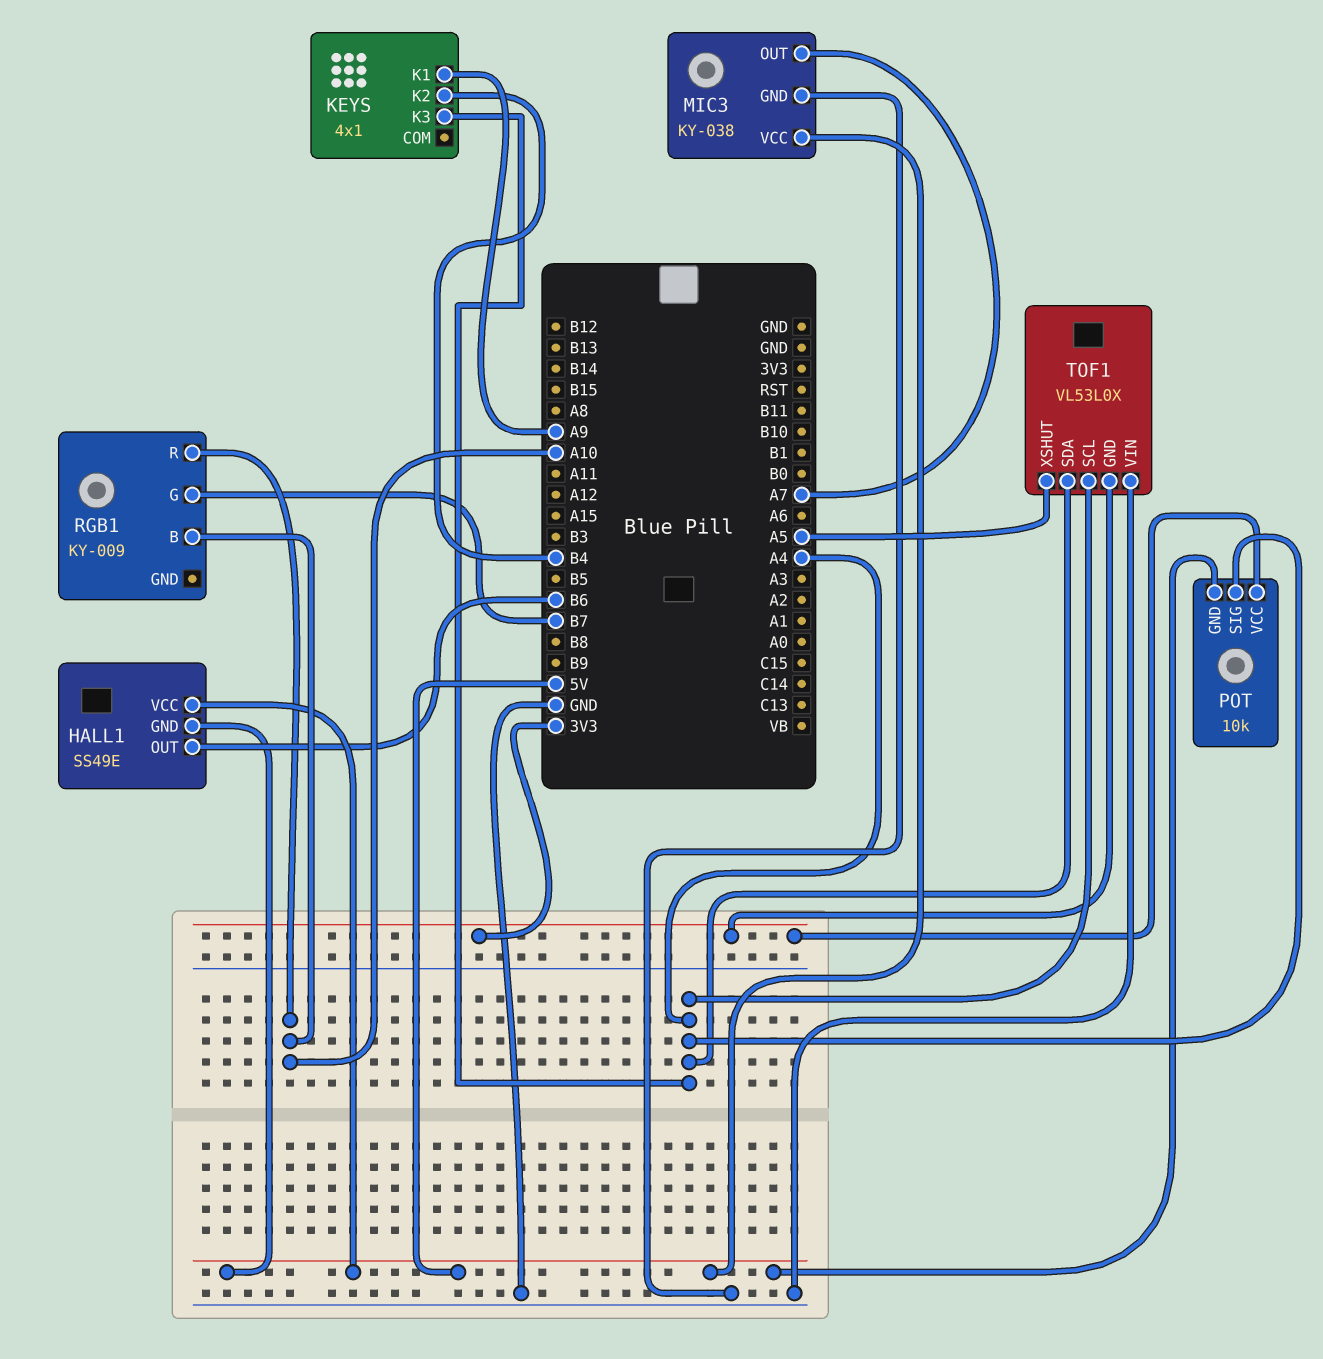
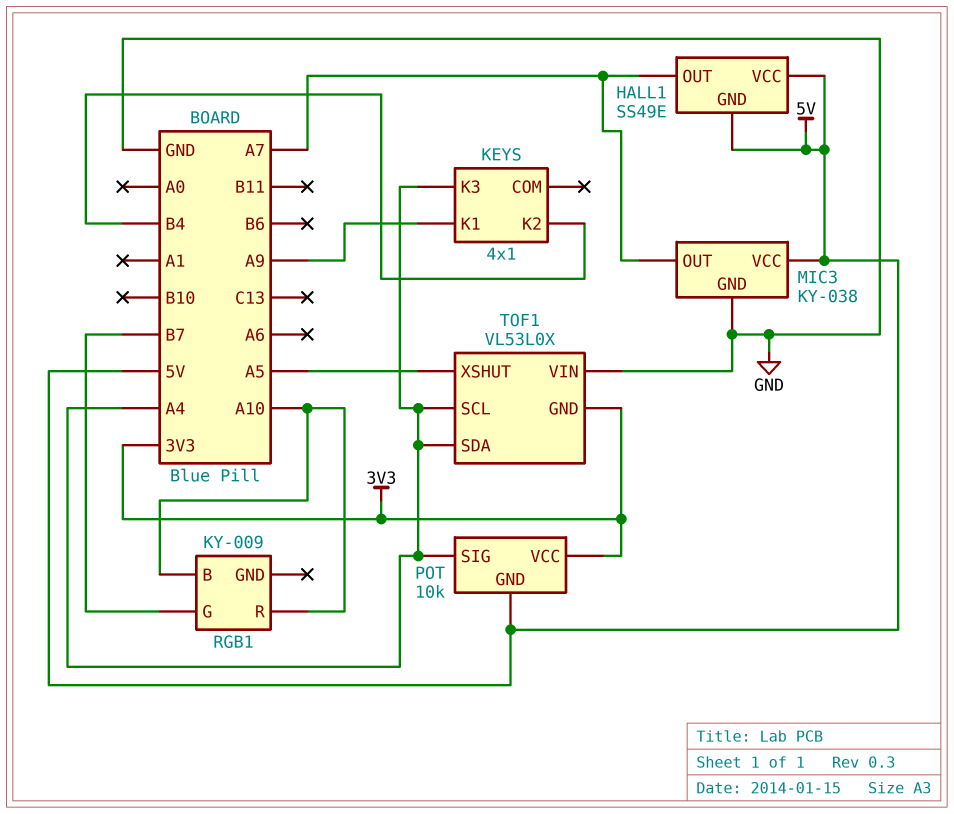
HALL1 pin OUT: B6 -> A7

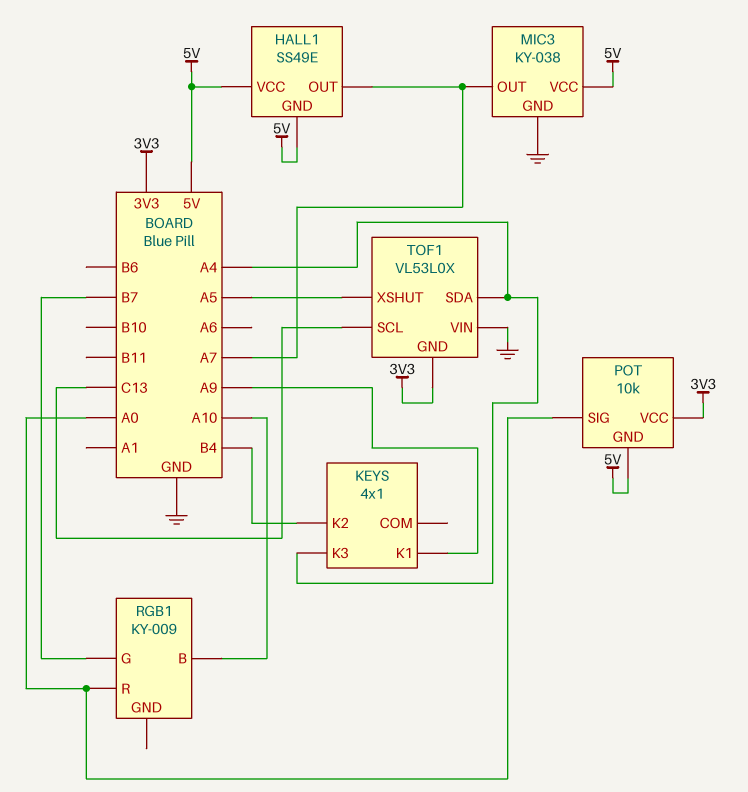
POT pin SIG: A4 -> A0
RGB1 pin R: A10 -> A0
TOF1 pin SCL: A4 -> C13

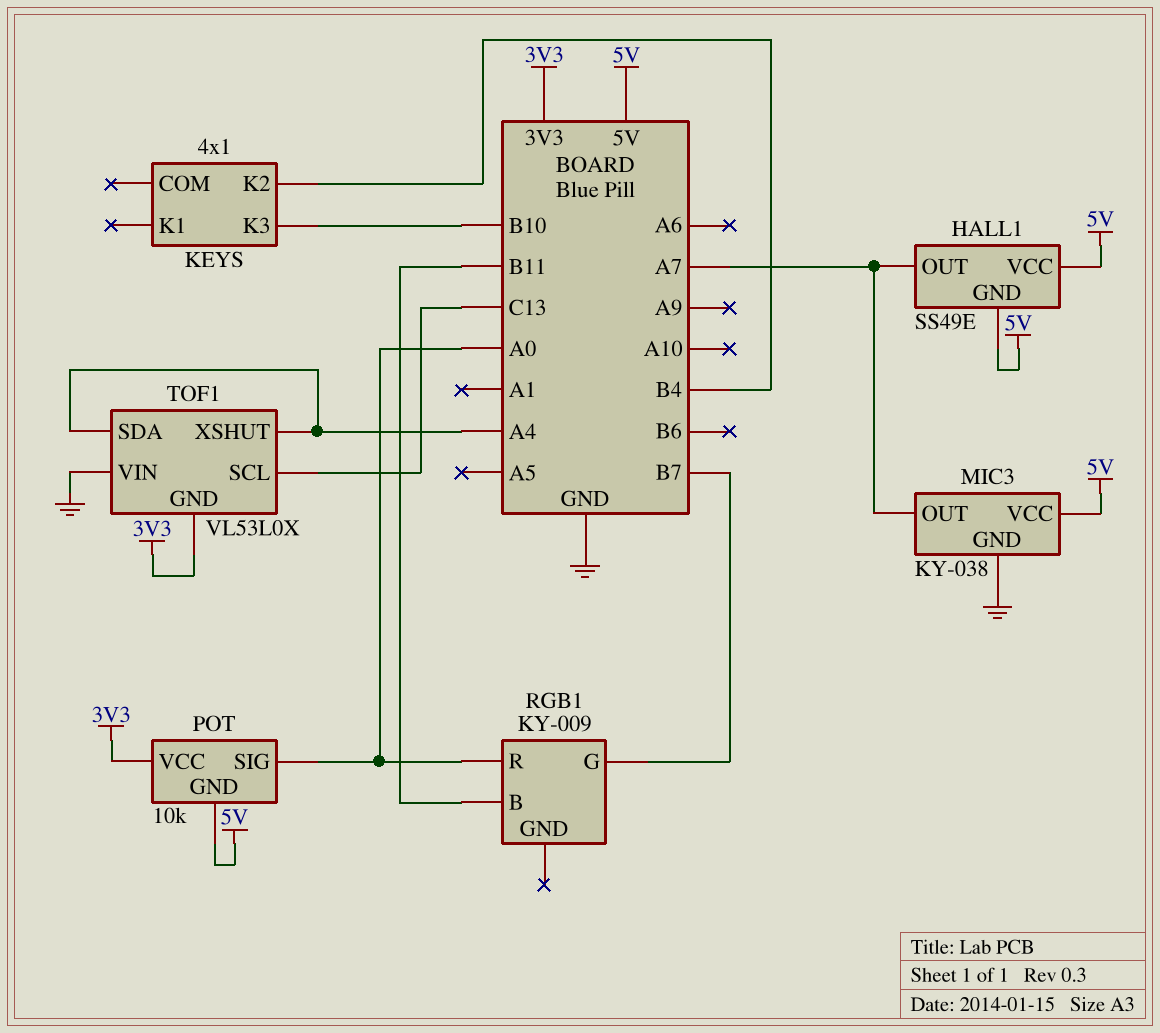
KEYS pin K1: A9 -> none
KEYS pin K3: A4 -> B10
RGB1 pin B: A10 -> B11
TOF1 pin XSHUT: A5 -> A4

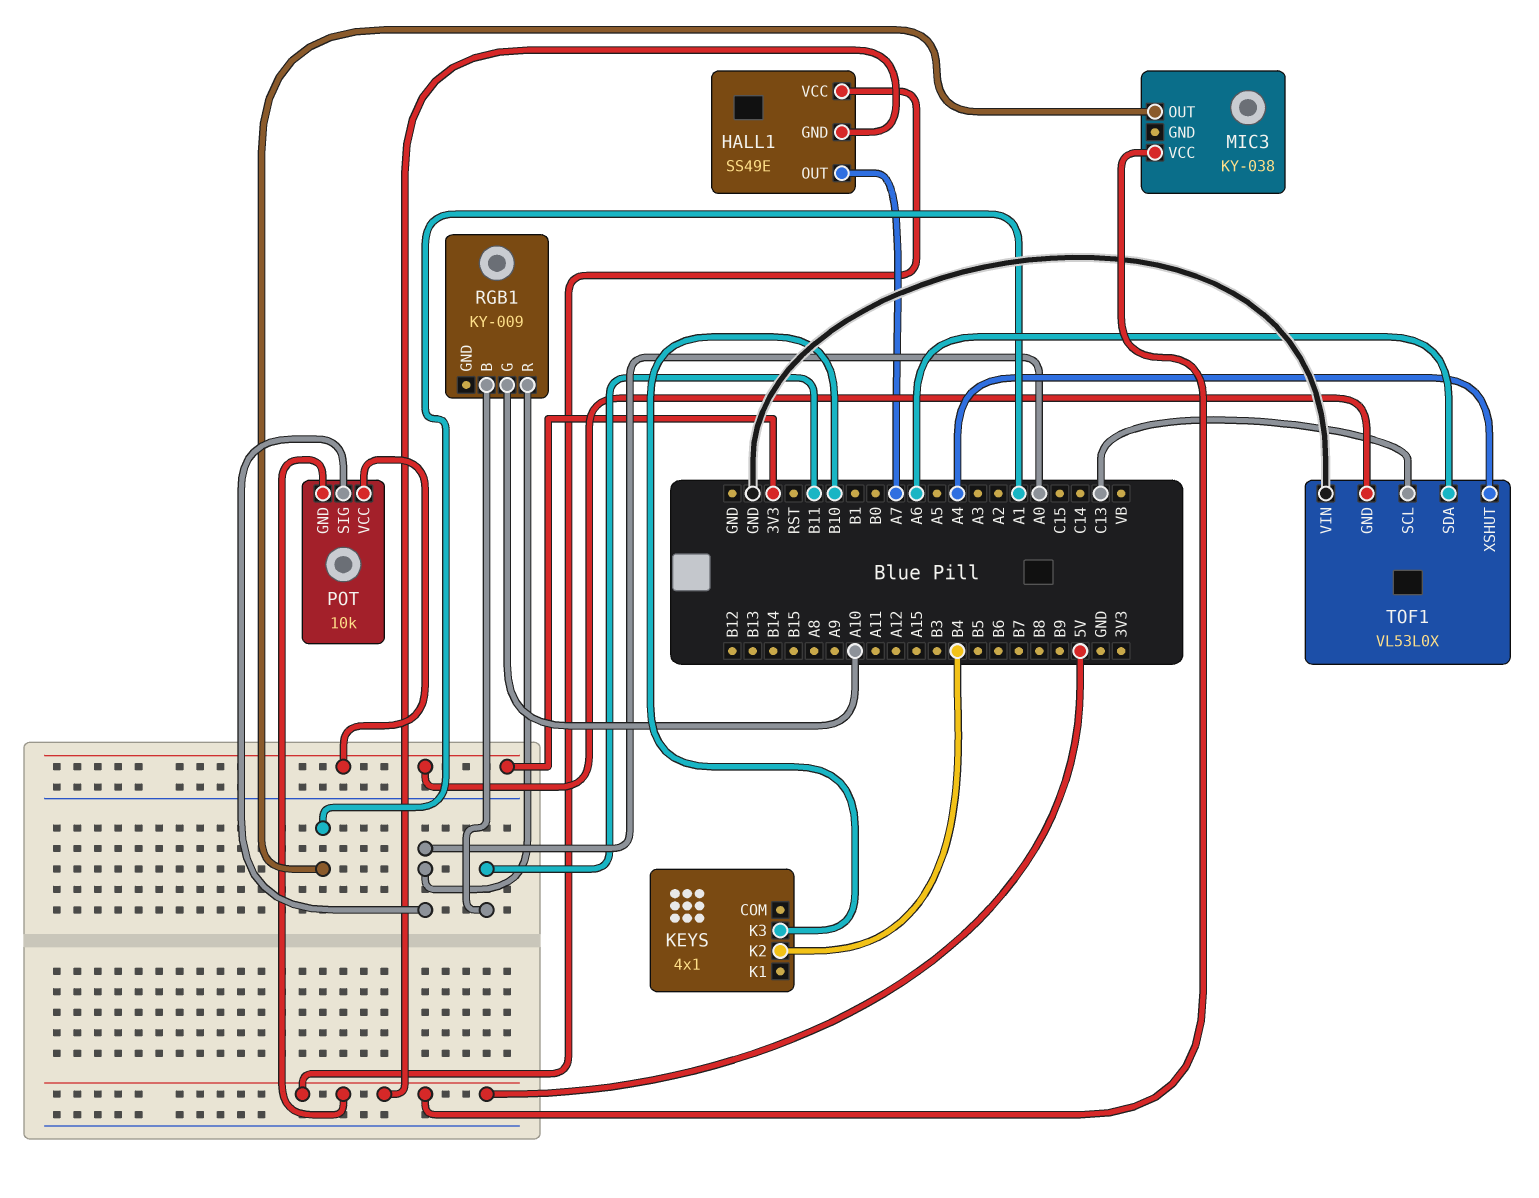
MIC3 pin GND: GND -> none
MIC3 pin OUT: A7 -> A1
RGB1 pin G: B7 -> A10
TOF1 pin SDA: A4 -> A6

